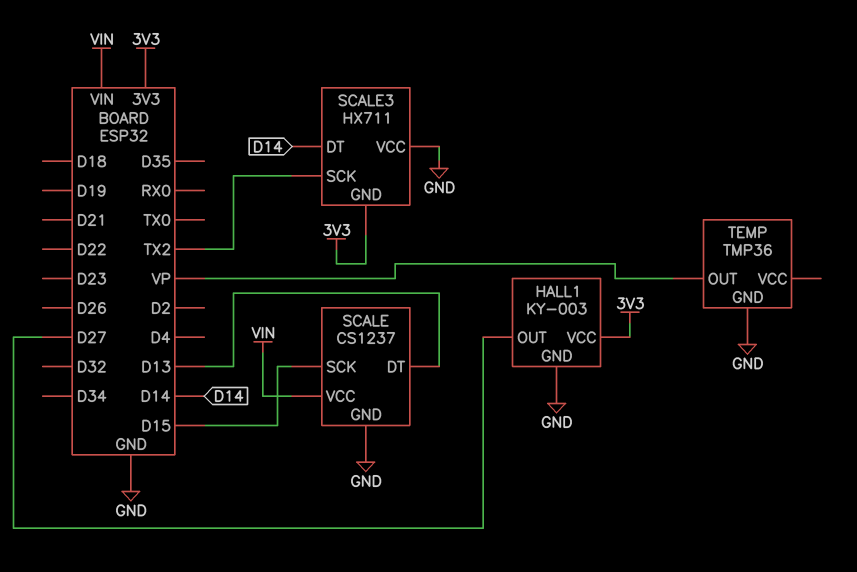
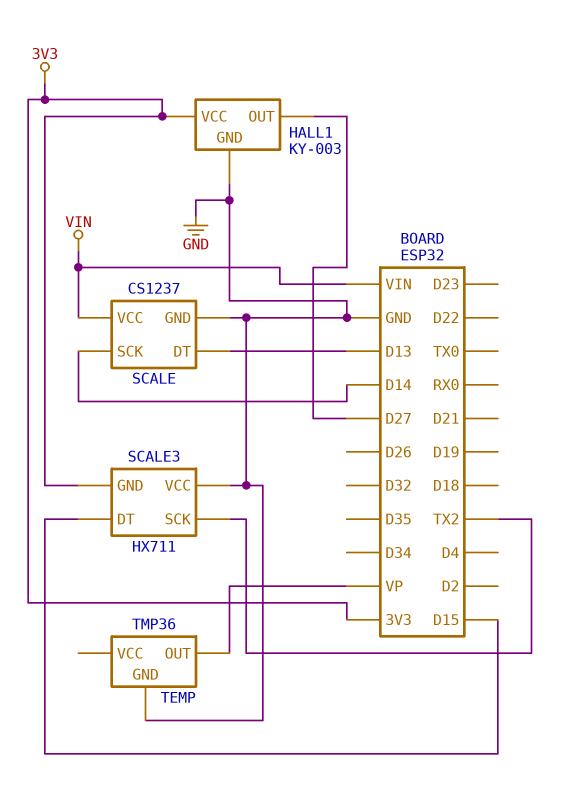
SCALE pin SCK: D15 -> D14
SCALE3 pin DT: D14 -> D15

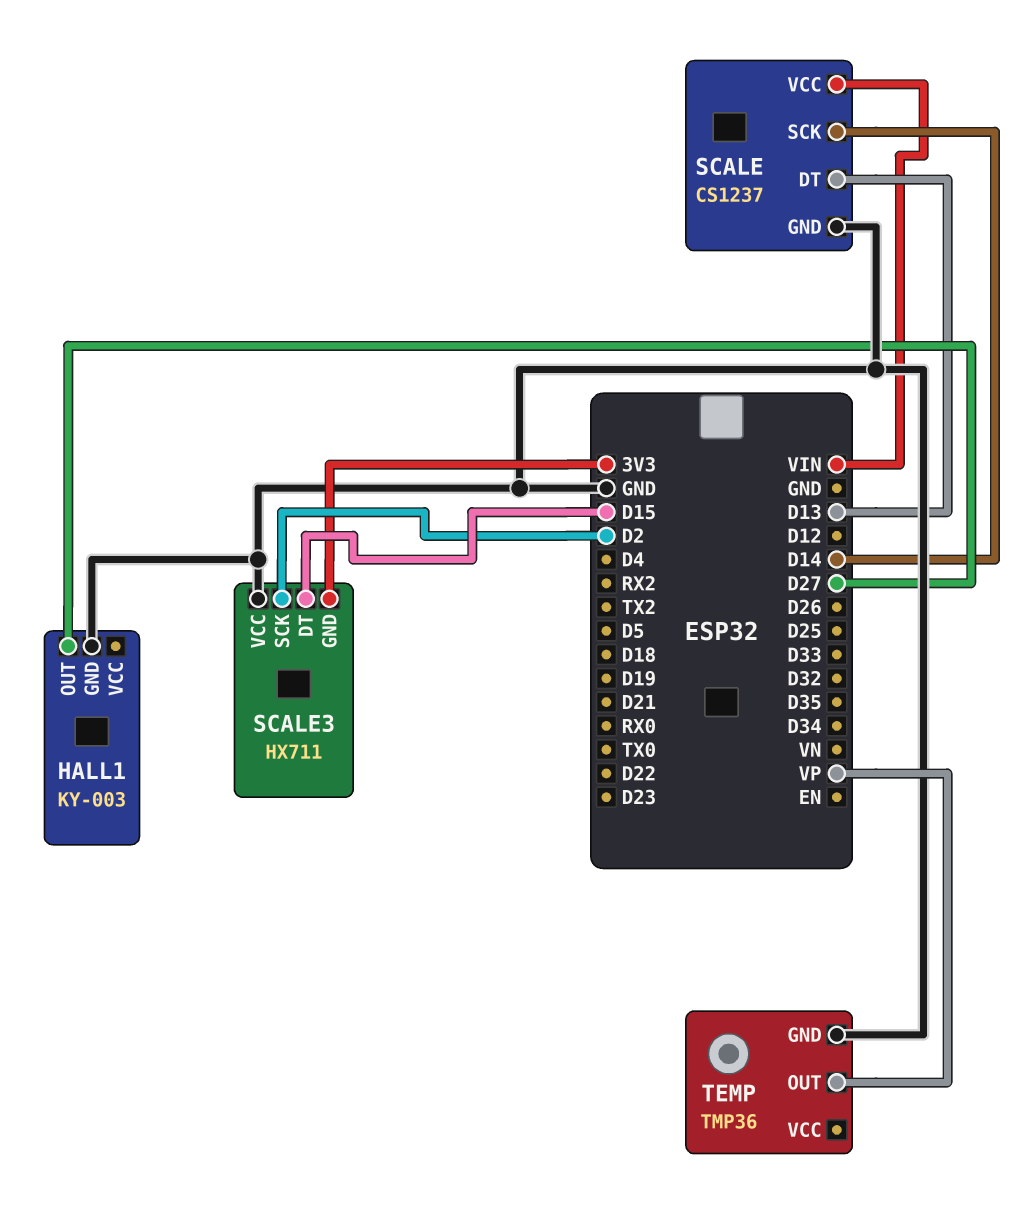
HALL1 pin VCC: 3V3 -> none
SCALE3 pin SCK: TX2 -> D2

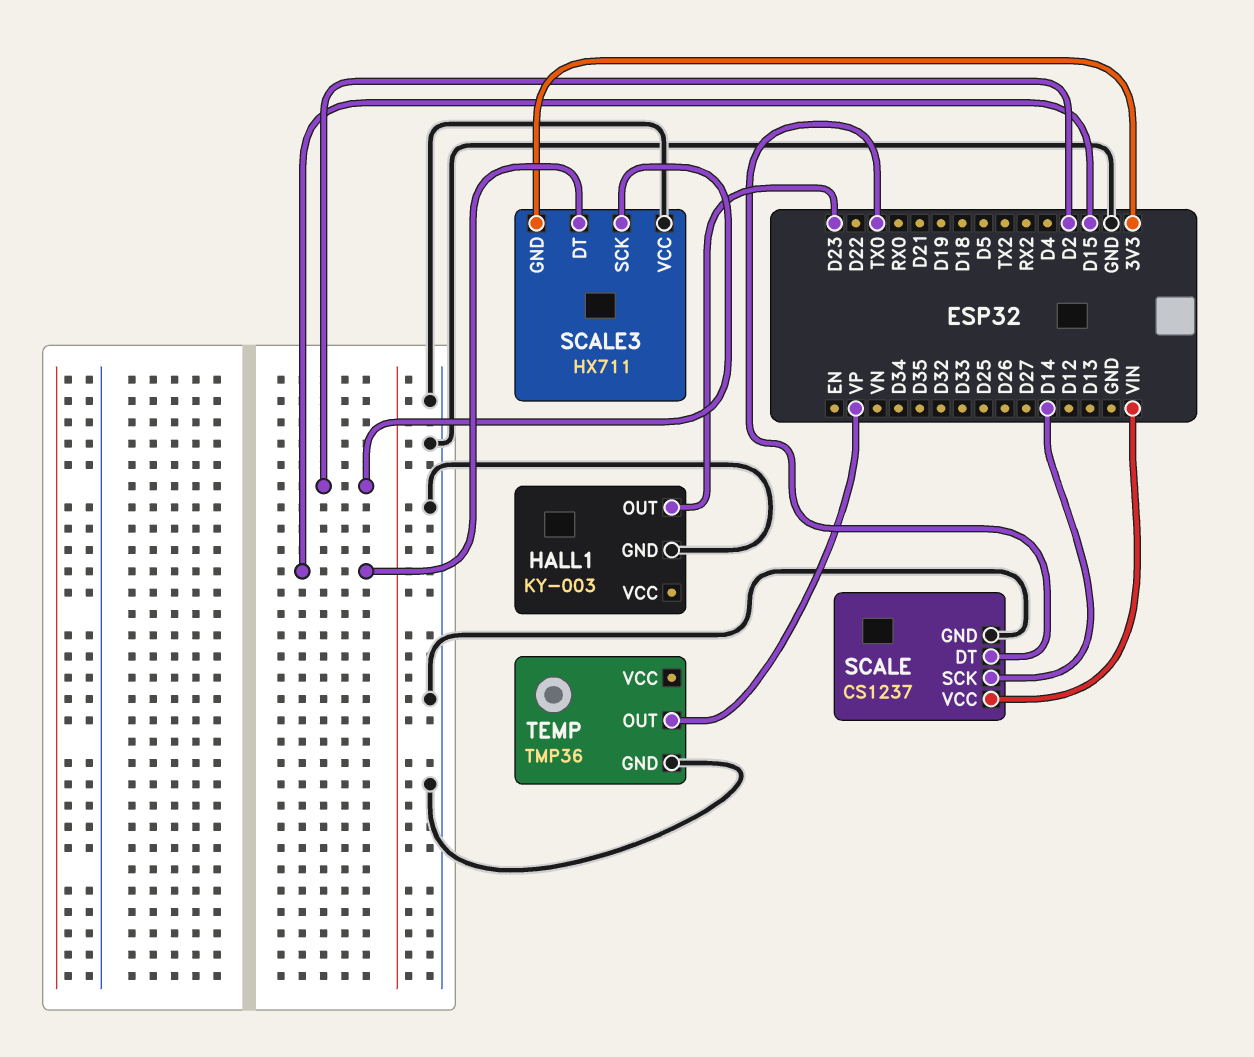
HALL1 pin OUT: D27 -> D23
SCALE pin DT: D13 -> TX0

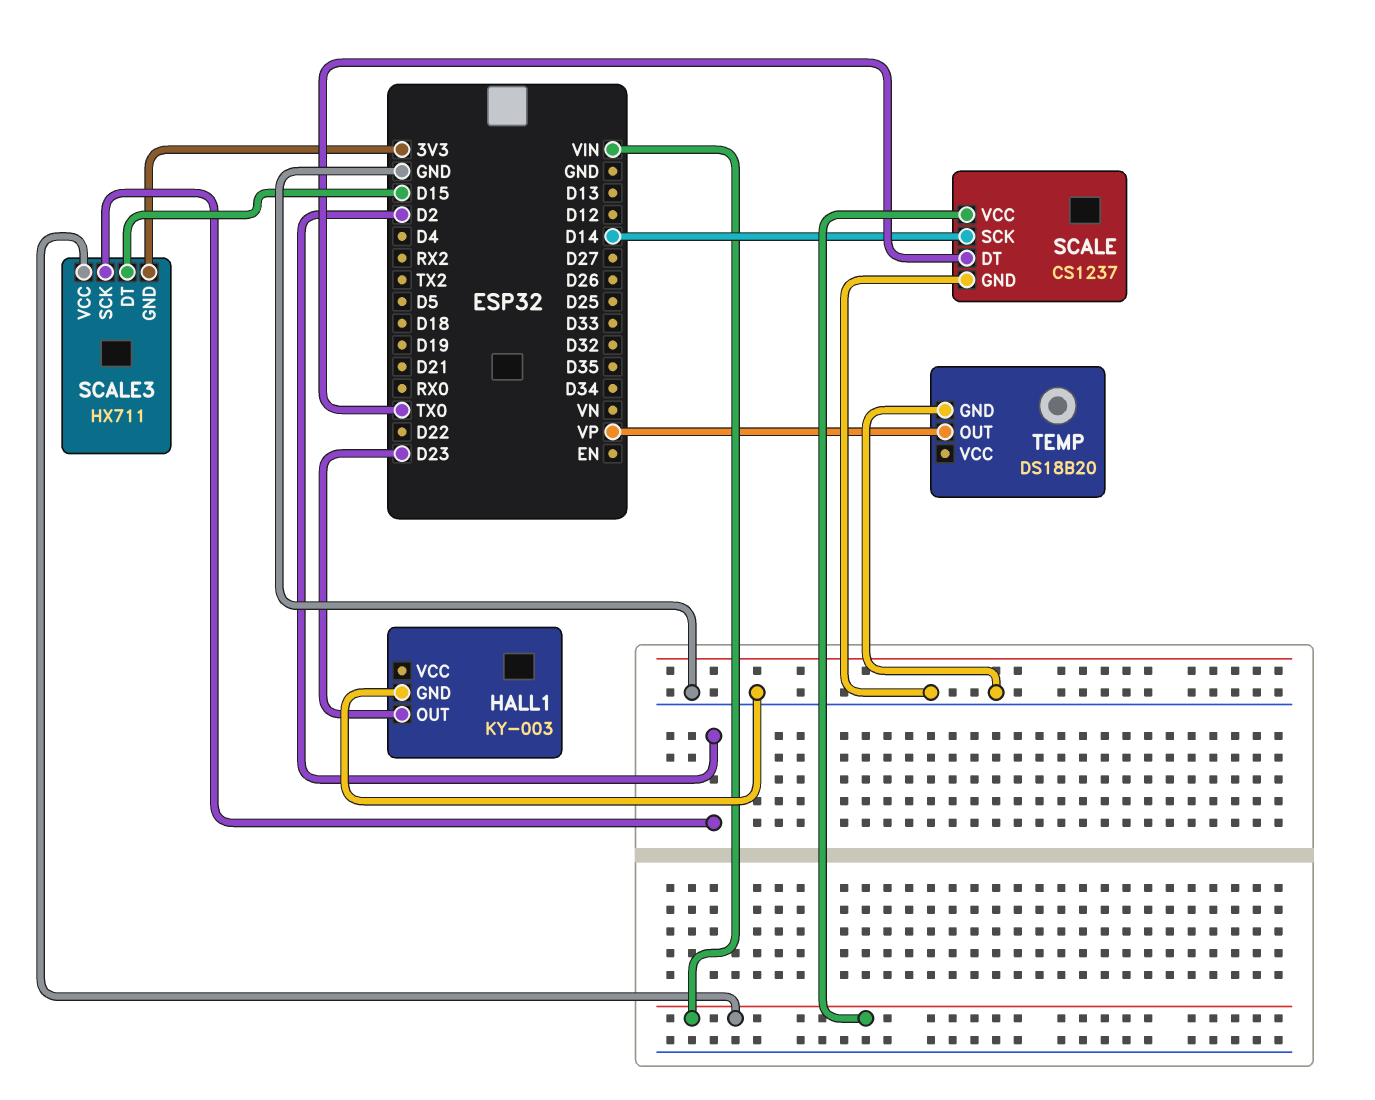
SCALE3 pin VCC: GND -> VIN
TEMP: TMP36 -> DS18B20

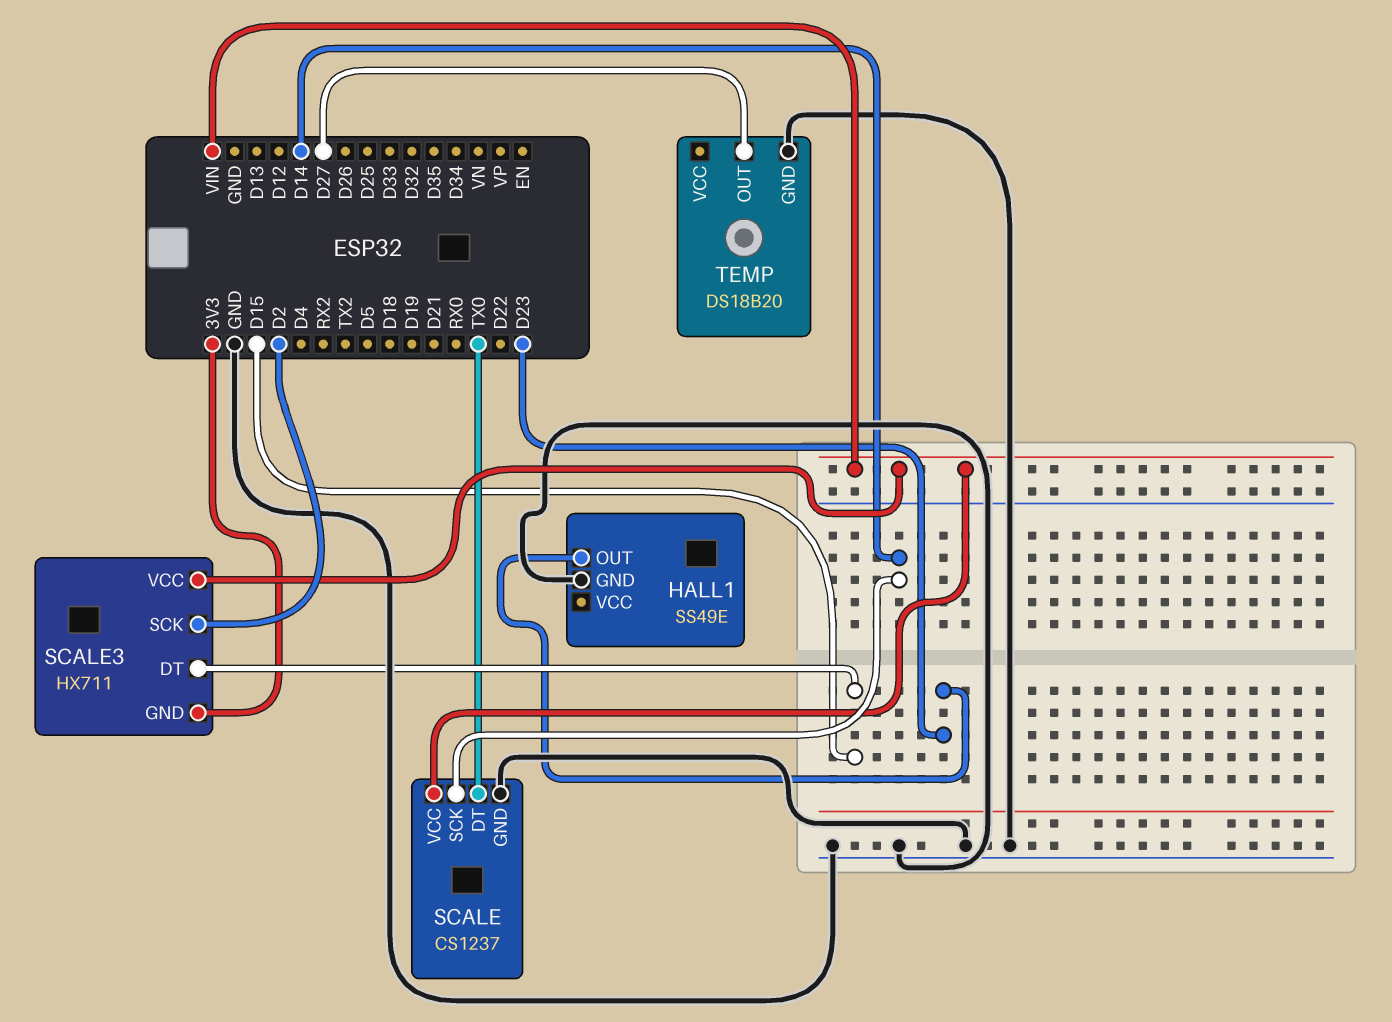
HALL1: KY-003 -> SS49E
TEMP pin OUT: VP -> D27

